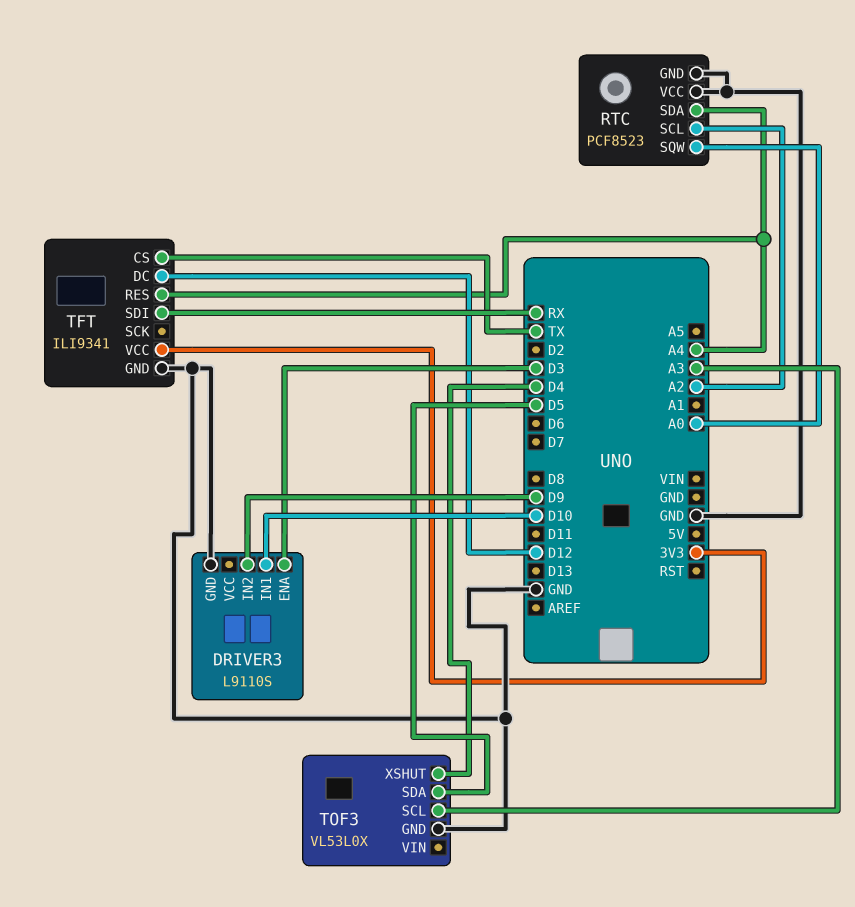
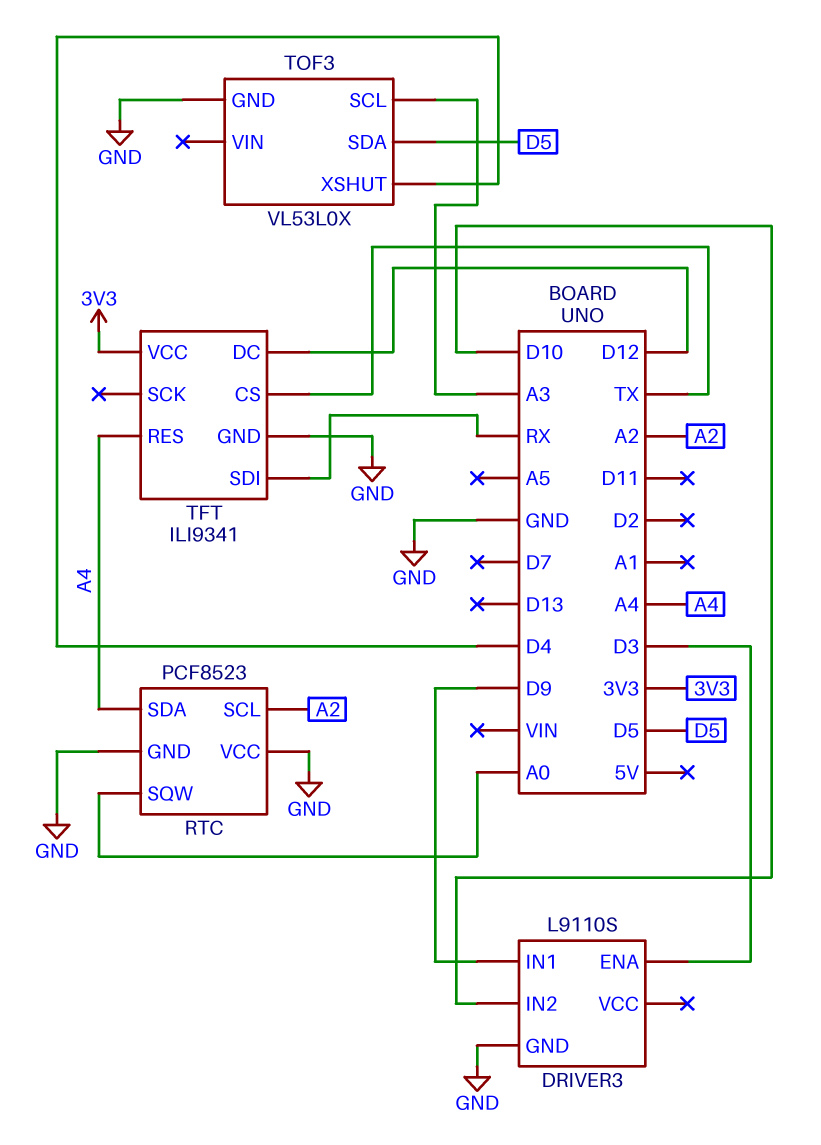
DRIVER3 pin IN1: D10 -> D9
DRIVER3 pin IN2: D9 -> D10

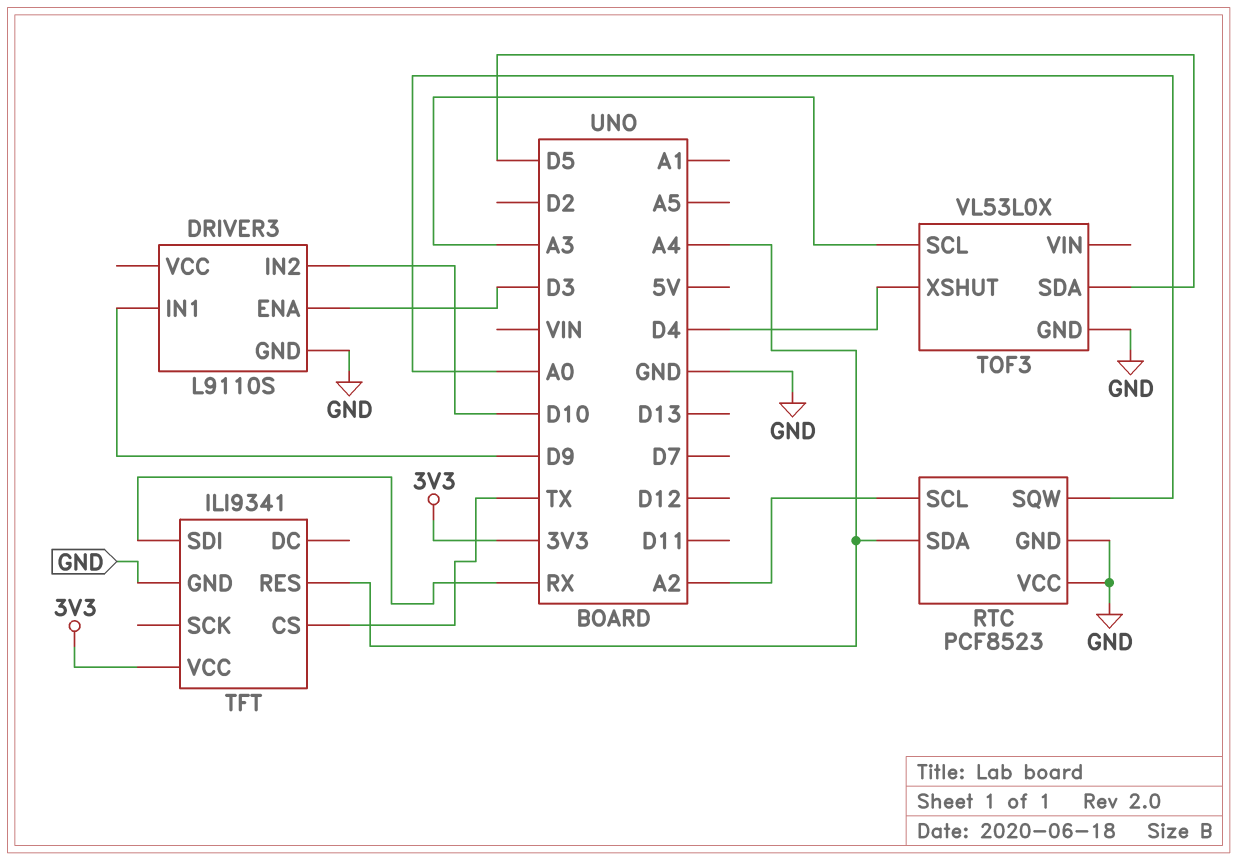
TFT pin DC: D12 -> none

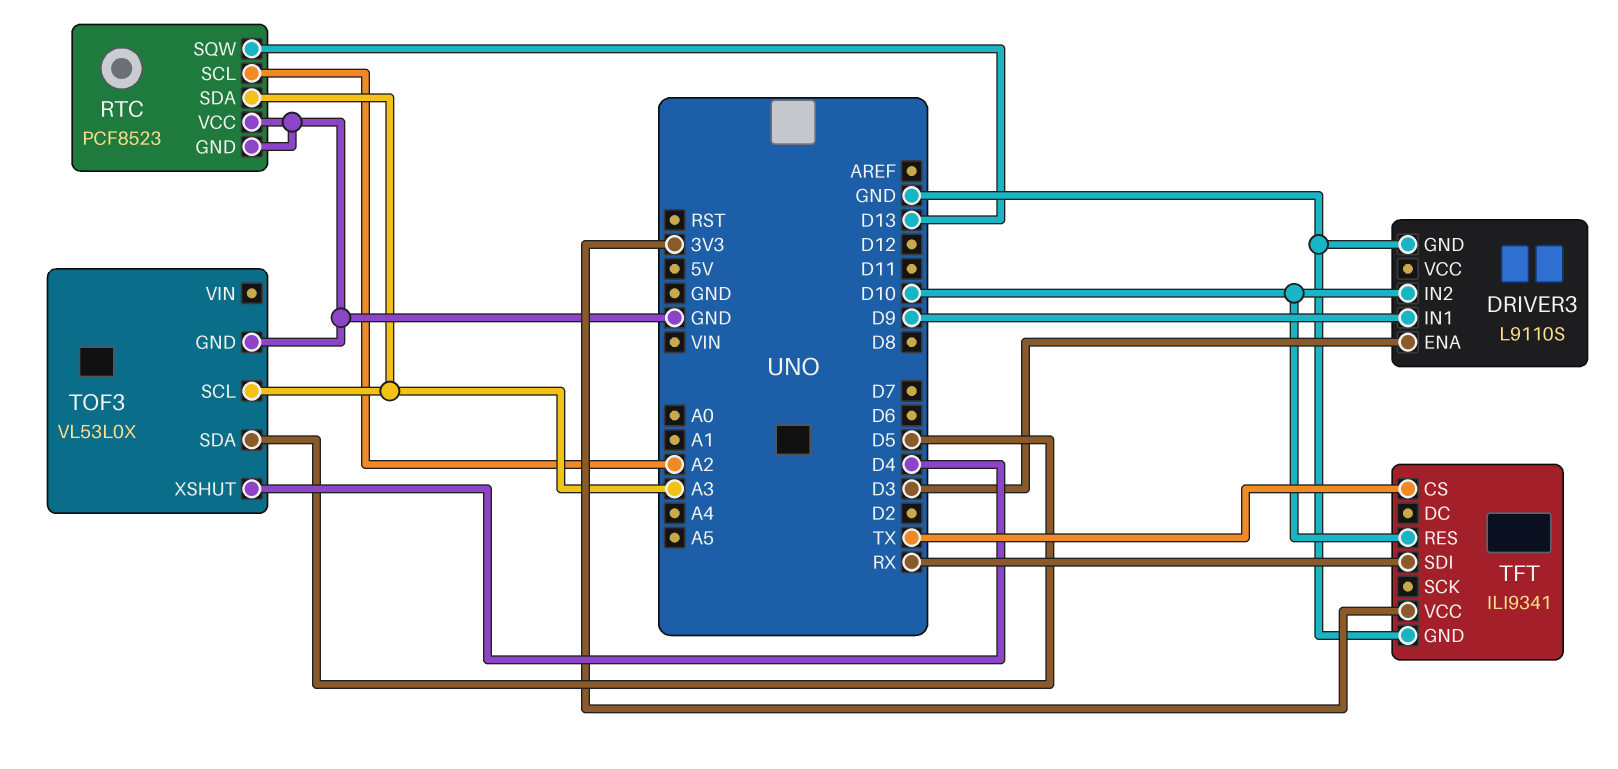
RTC pin SDA: A4 -> A3
RTC pin SQW: A0 -> D13
TFT pin RES: A4 -> D10

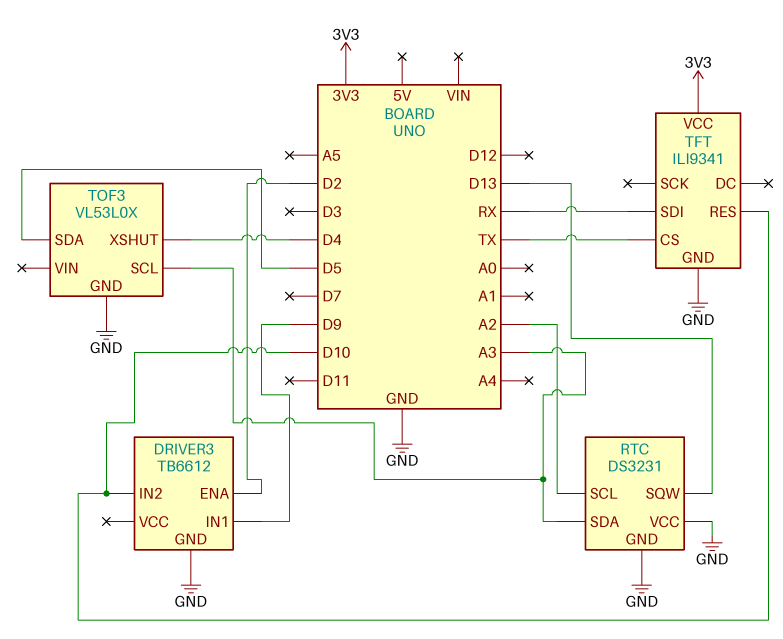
DRIVER3: L9110S -> TB6612
DRIVER3 pin ENA: D3 -> D2
RTC: PCF8523 -> DS3231

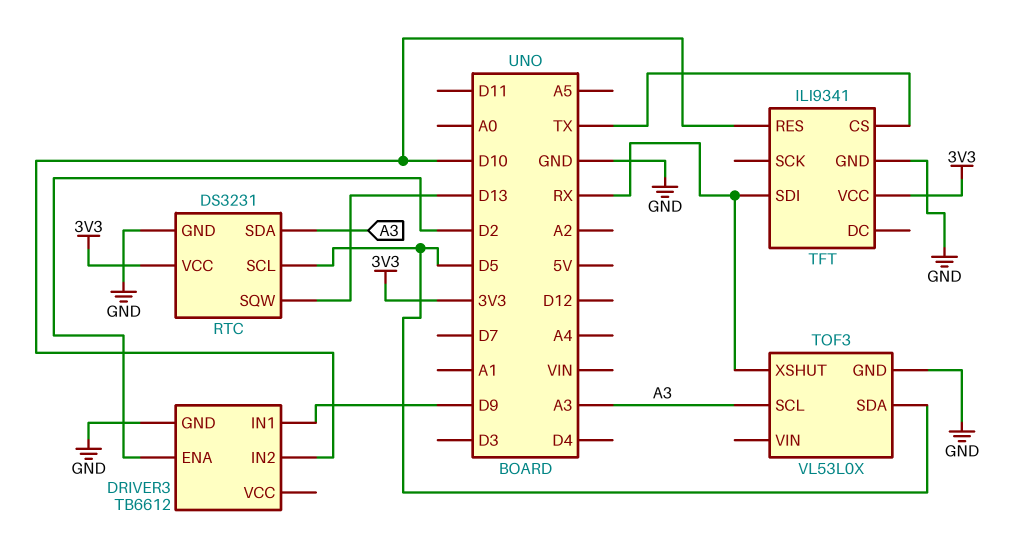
RTC pin SCL: A2 -> D5
RTC pin VCC: GND -> 3V3
TOF3 pin XSHUT: D4 -> RX

